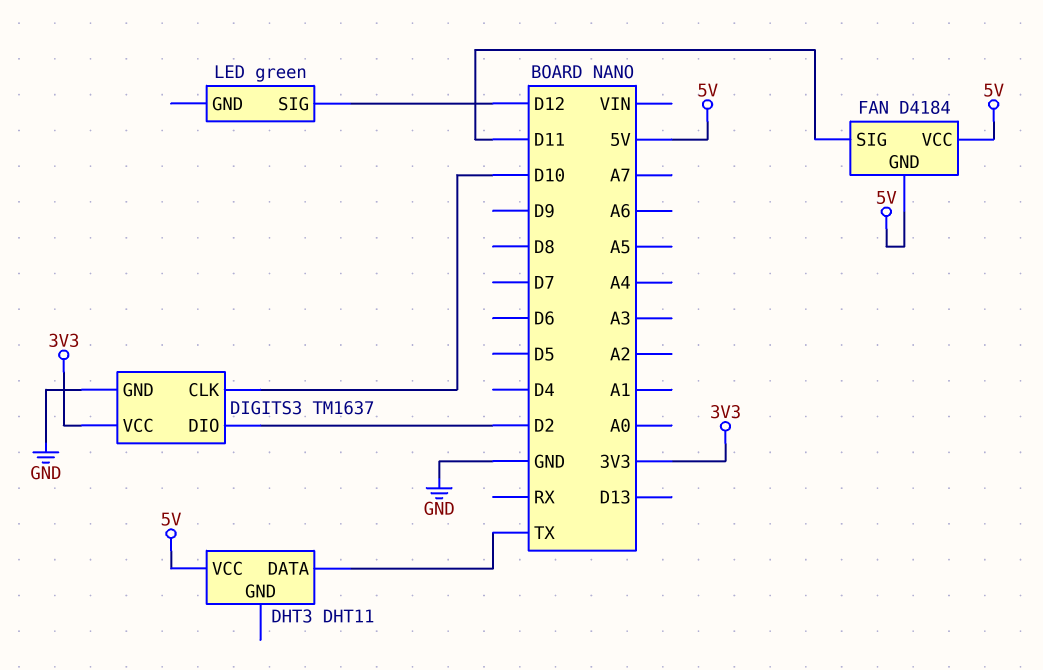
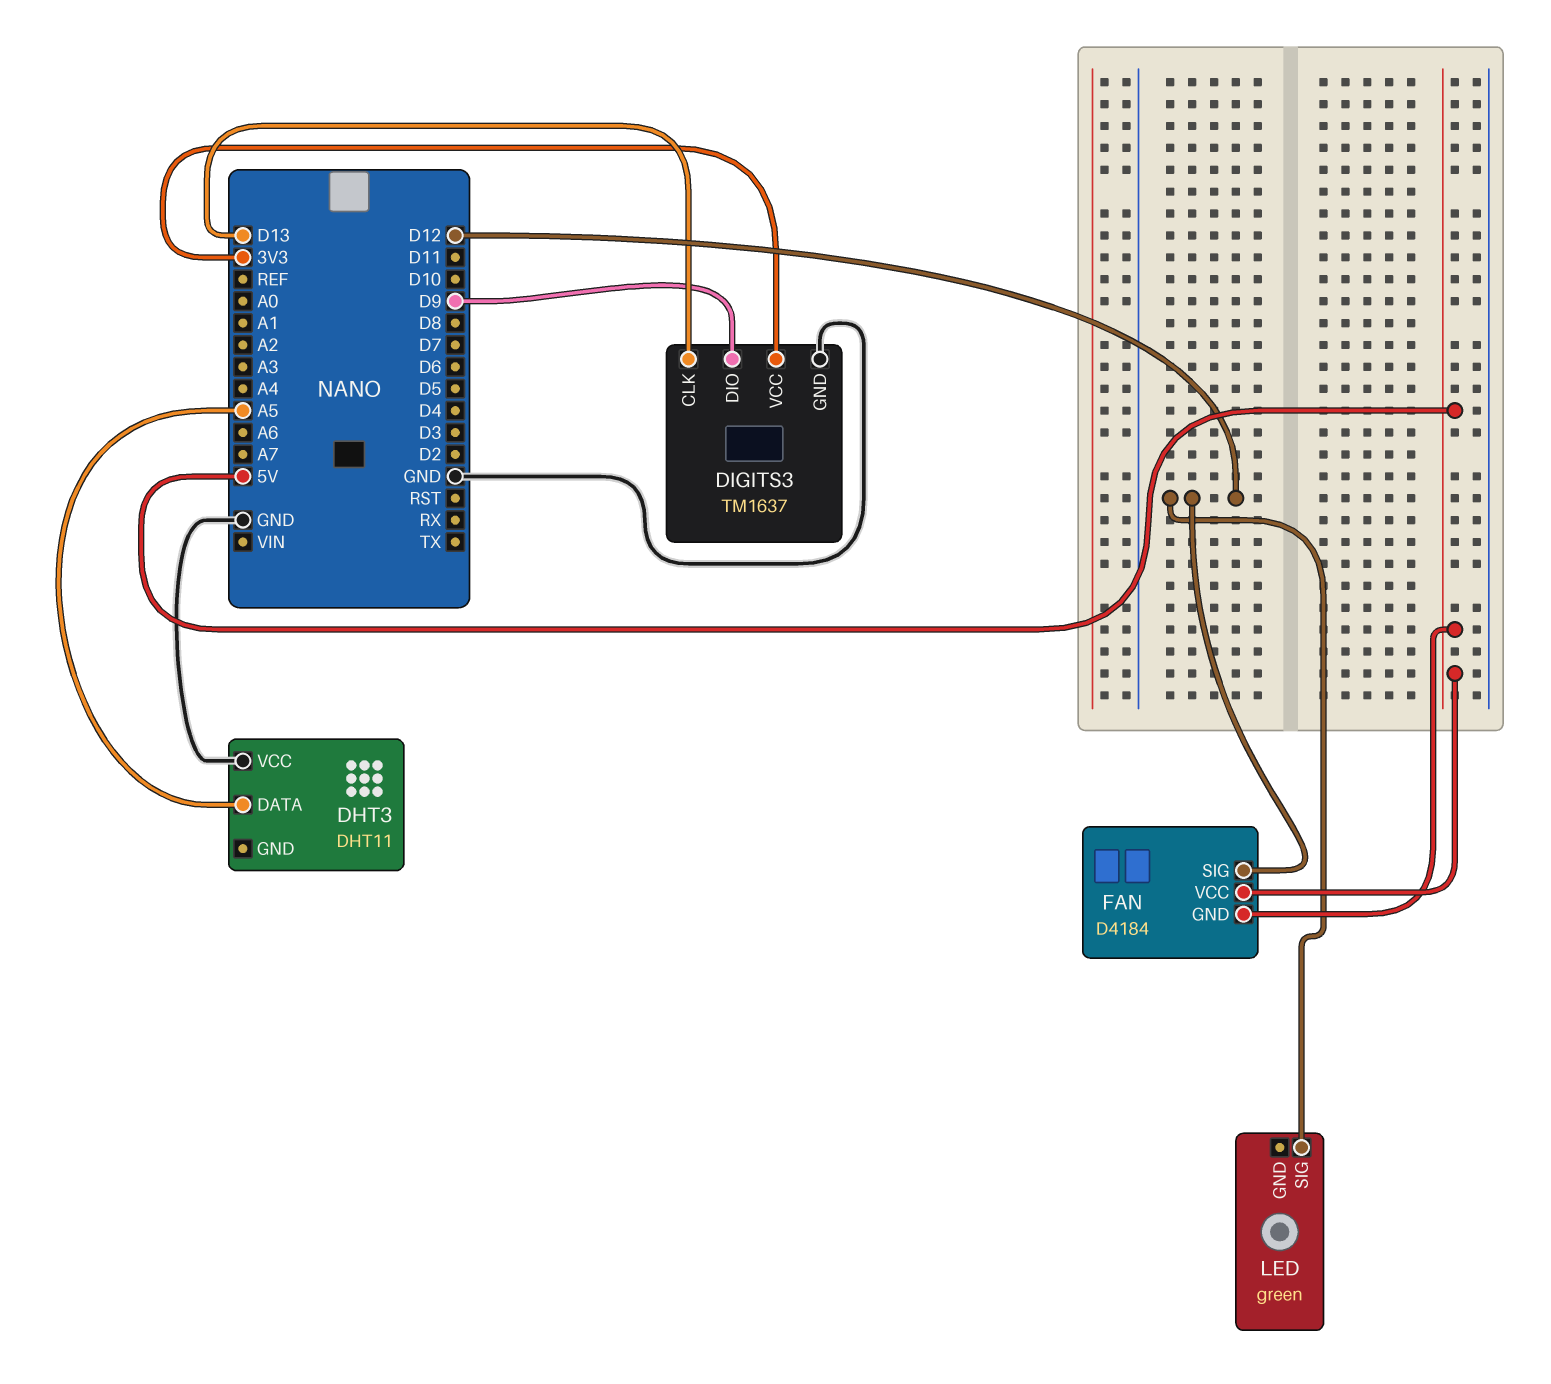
DHT3 pin DATA: TX -> A5
DHT3 pin VCC: 5V -> GND
DIGITS3 pin CLK: D10 -> D13
DIGITS3 pin DIO: D2 -> D9
FAN pin SIG: D11 -> D12

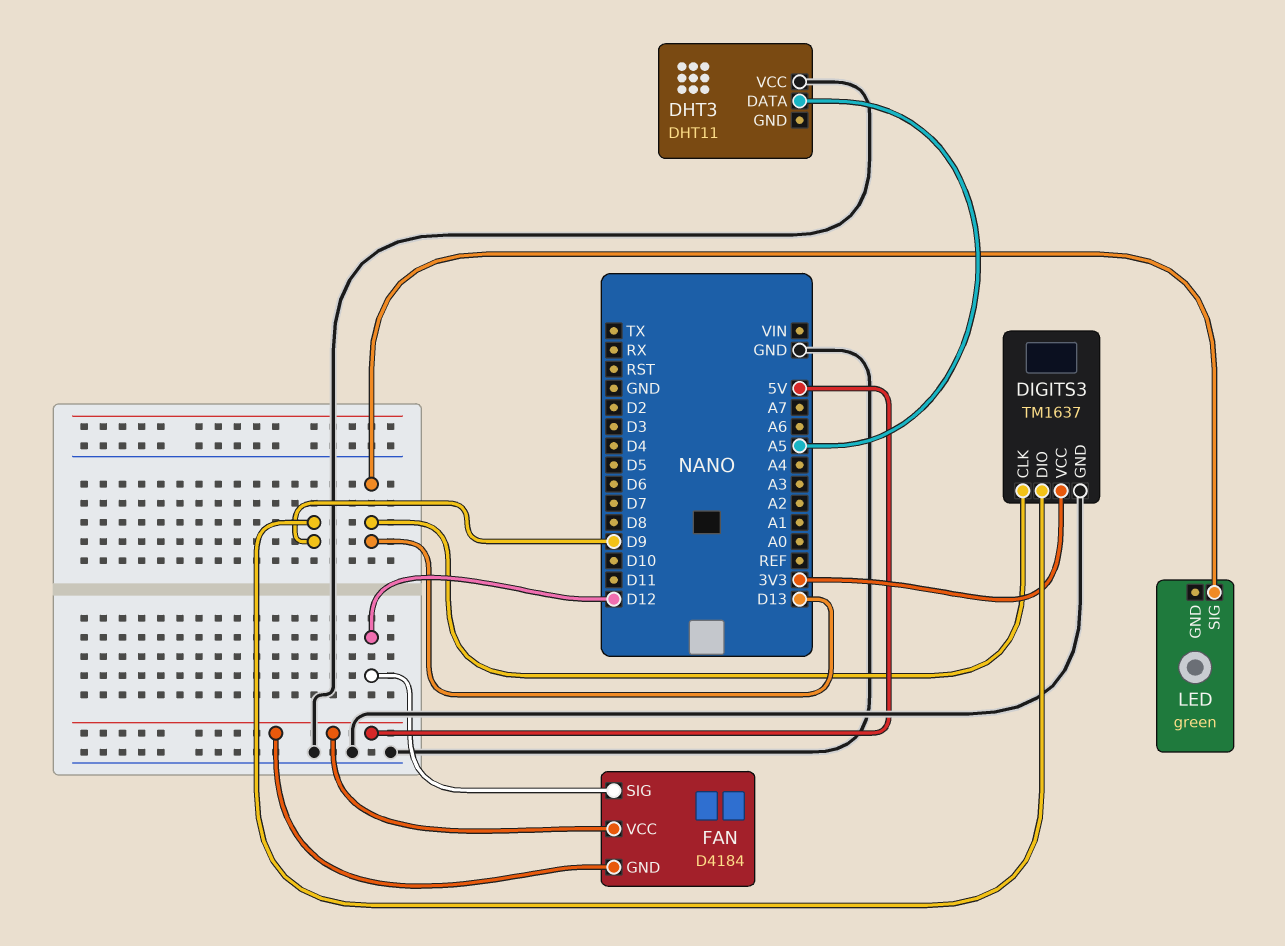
LED pin SIG: D12 -> D13

